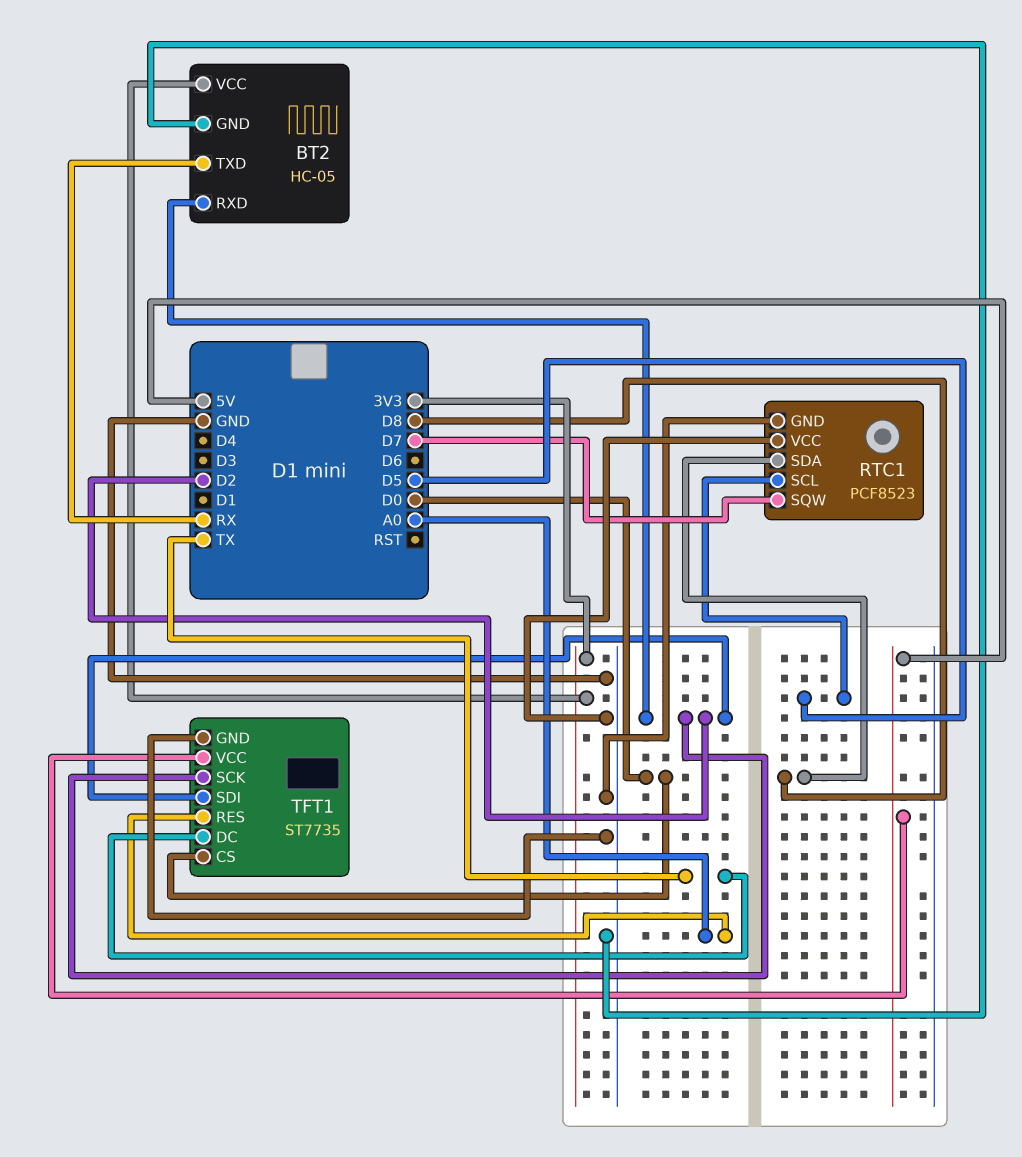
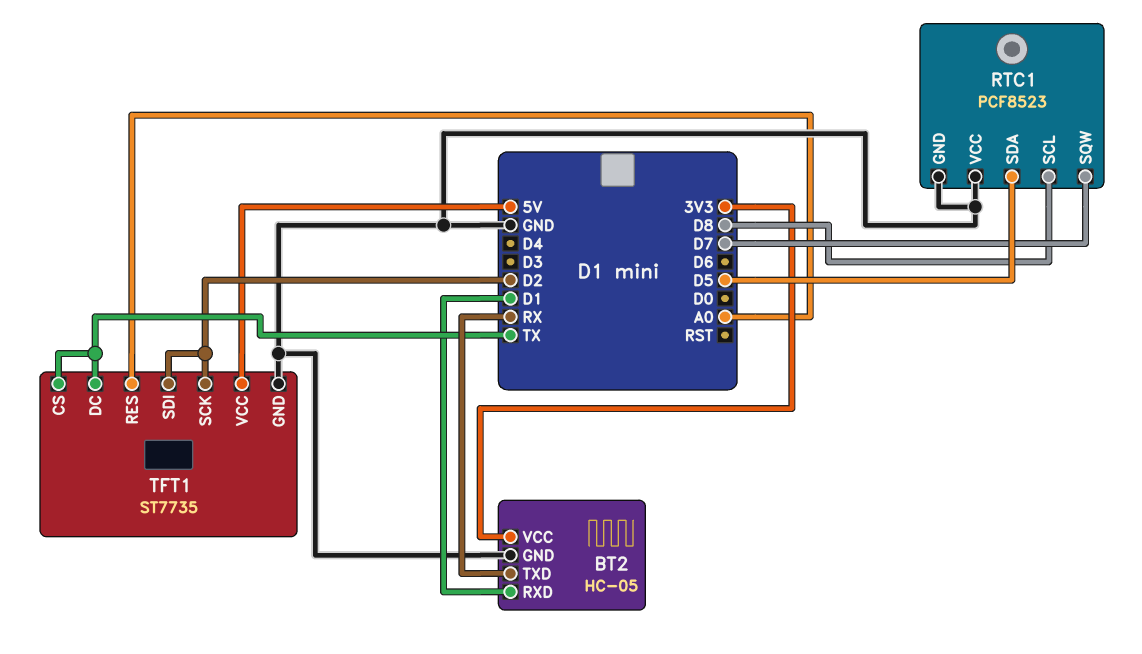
BT2 pin RXD: D2 -> D1
RTC1 pin SCL: D5 -> D8
RTC1 pin SDA: D8 -> D5
TFT1 pin CS: D0 -> TX

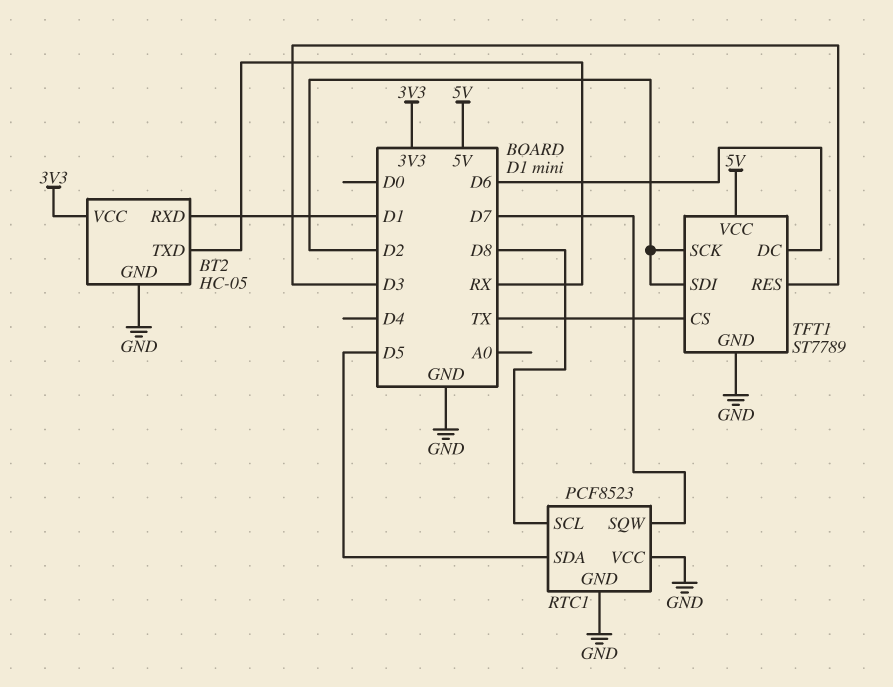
TFT1: ST7735 -> ST7789
TFT1 pin DC: TX -> D6
TFT1 pin RES: A0 -> D3

